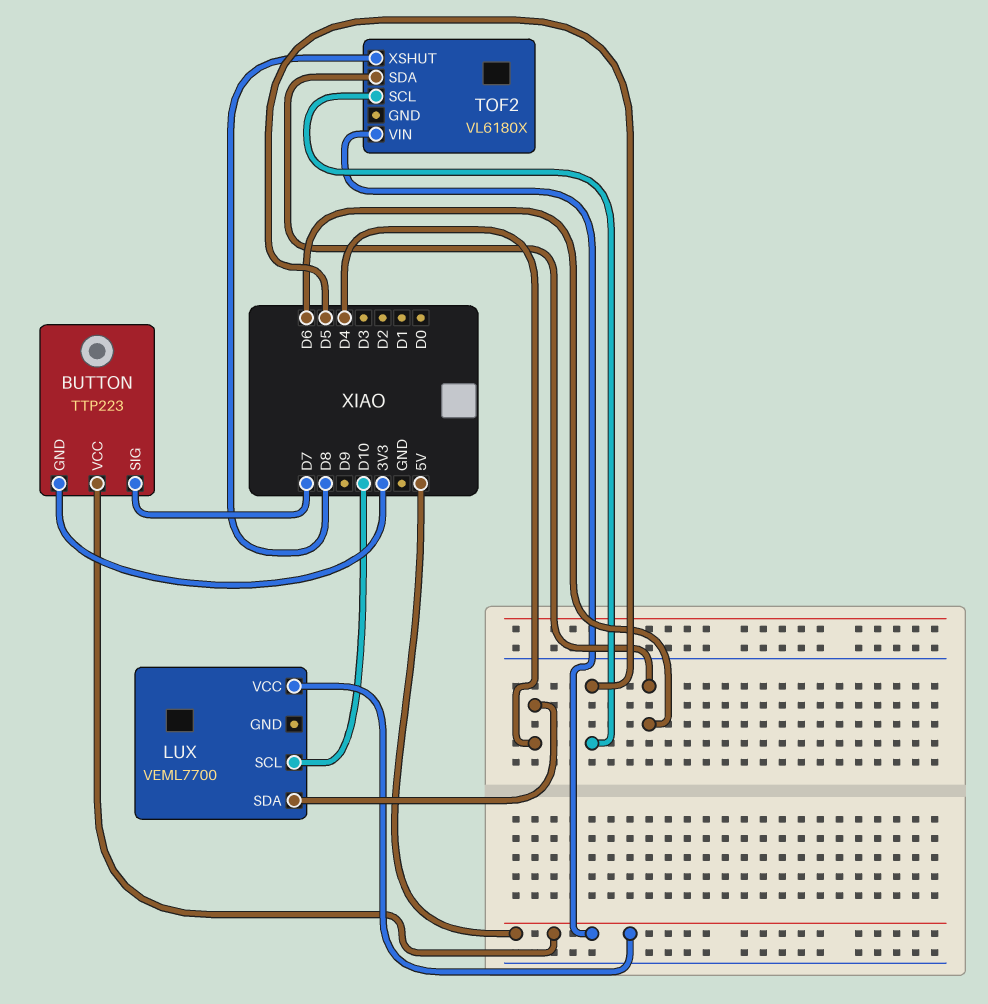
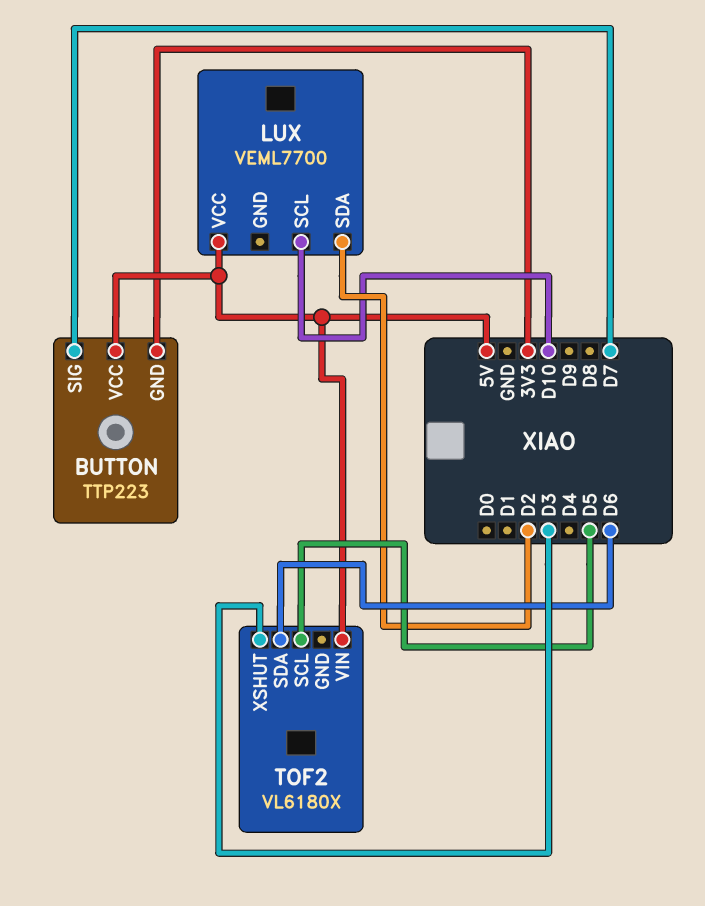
LUX pin SDA: D4 -> D2
TOF2 pin XSHUT: D8 -> D3

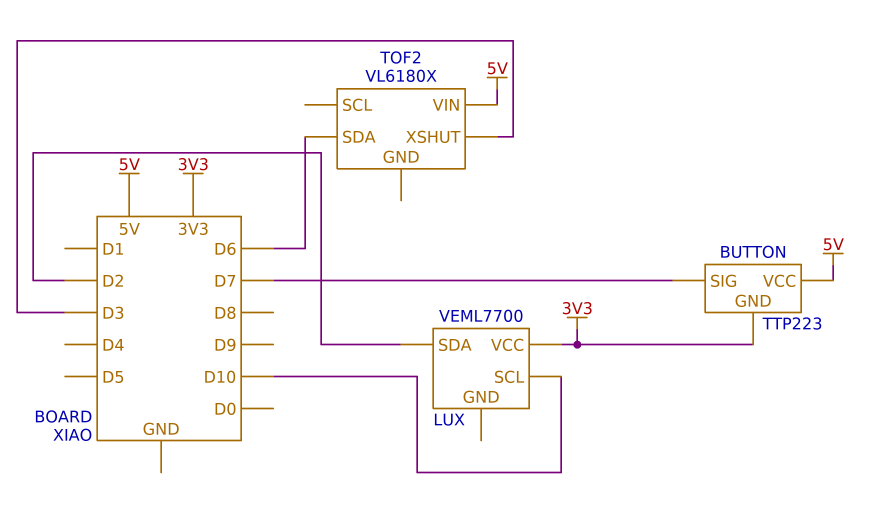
LUX pin VCC: 5V -> 3V3
TOF2 pin SCL: D5 -> none

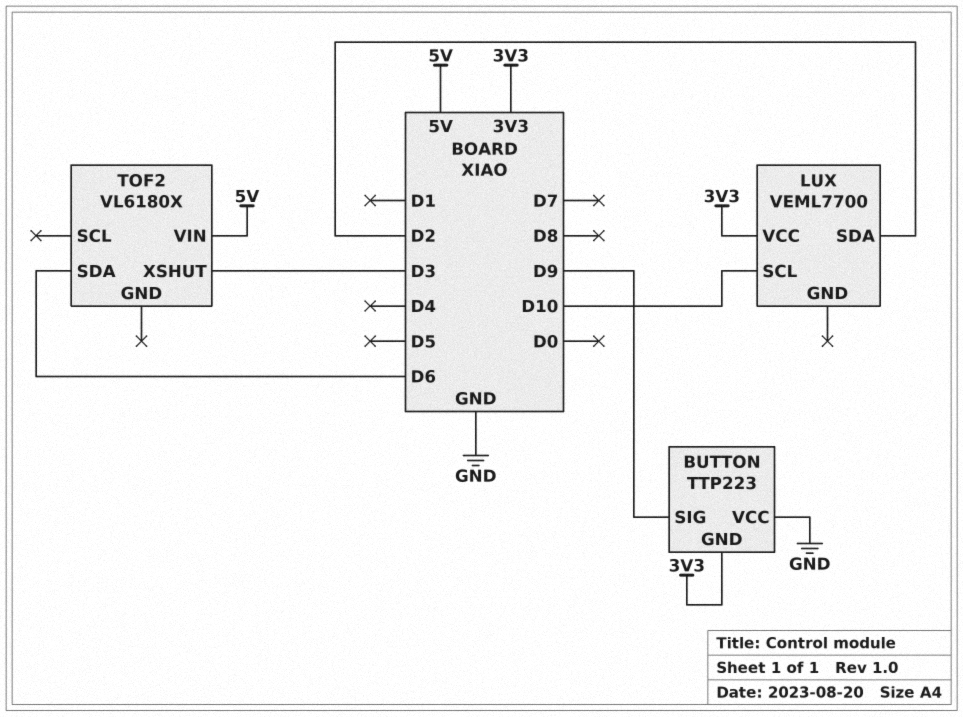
BUTTON pin SIG: D7 -> D9
BUTTON pin VCC: 5V -> GND

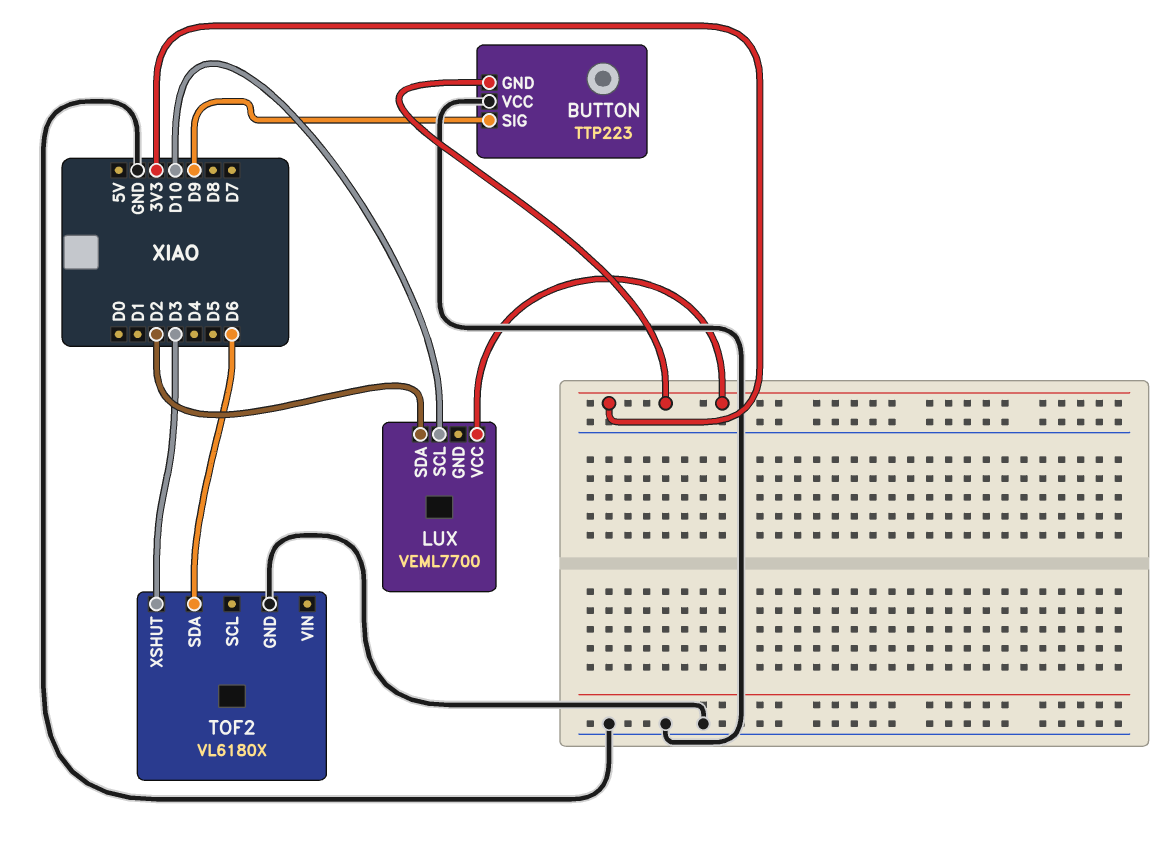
TOF2 pin GND: none -> GND
TOF2 pin VIN: 5V -> none

